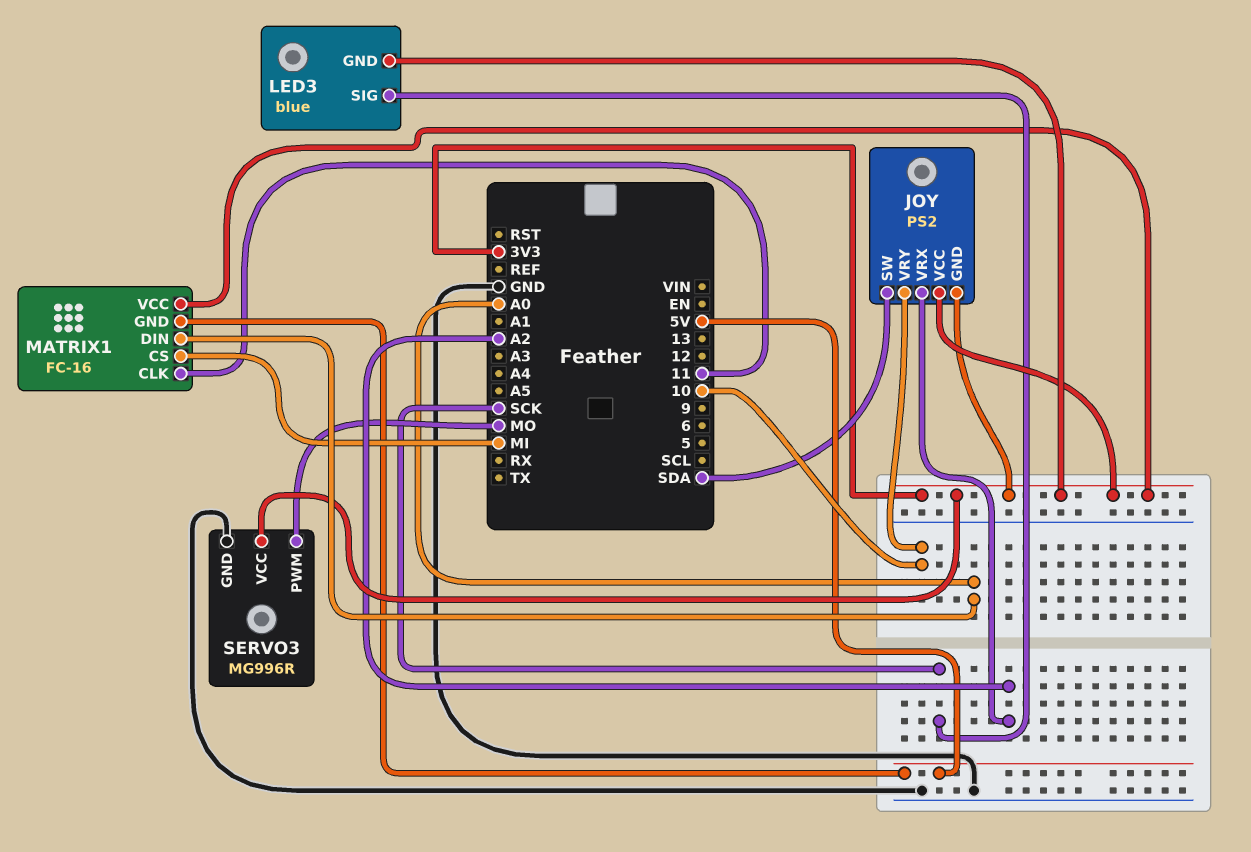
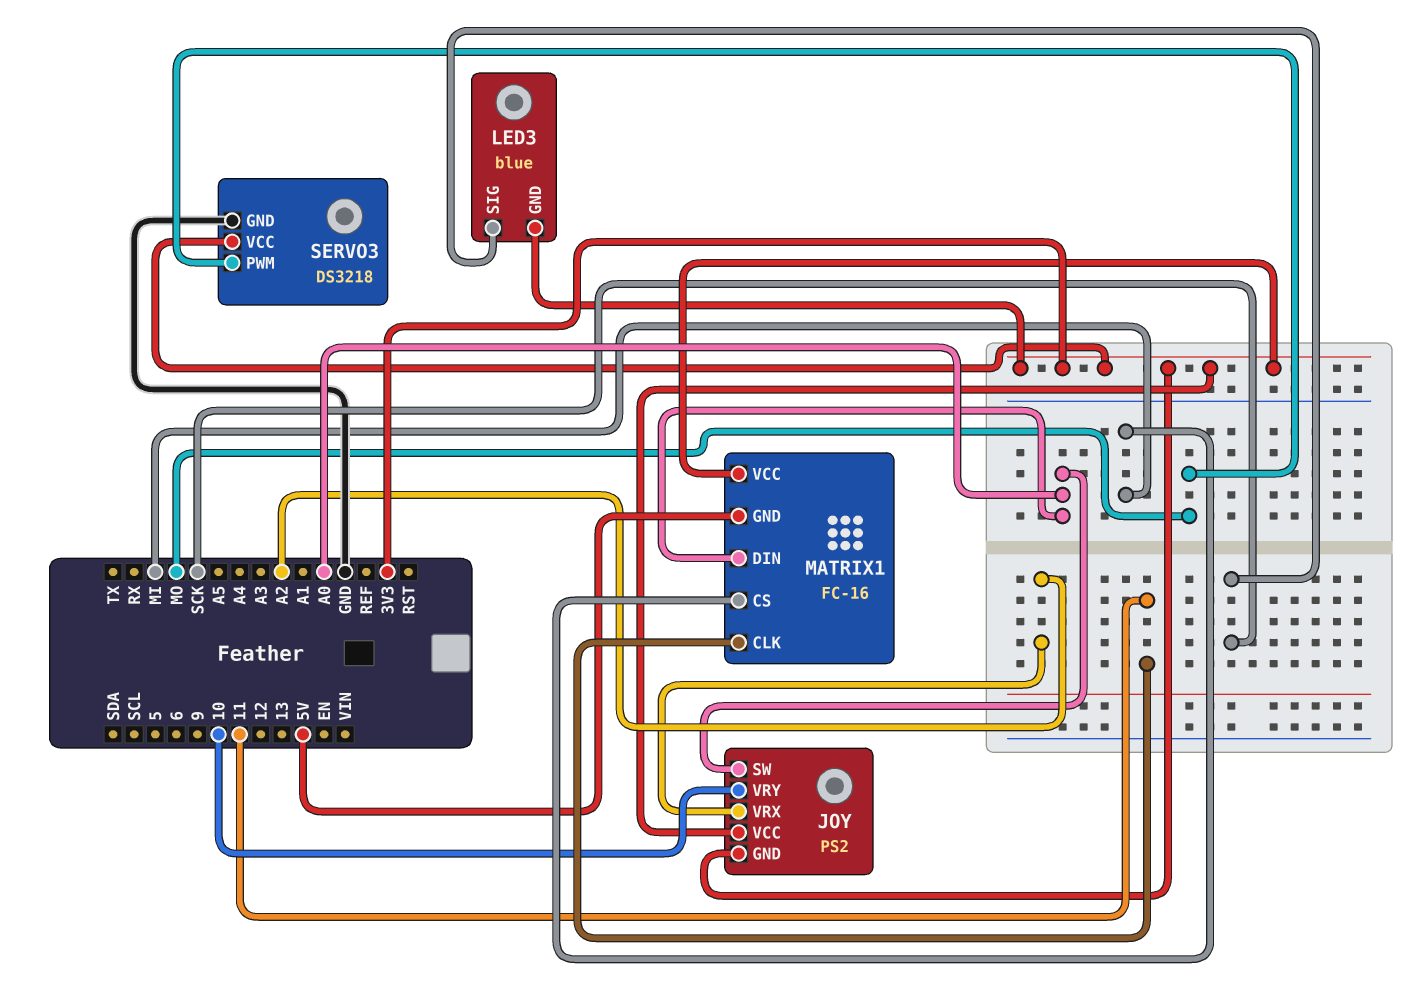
JOY pin SW: SDA -> A0
SERVO3: MG996R -> DS3218

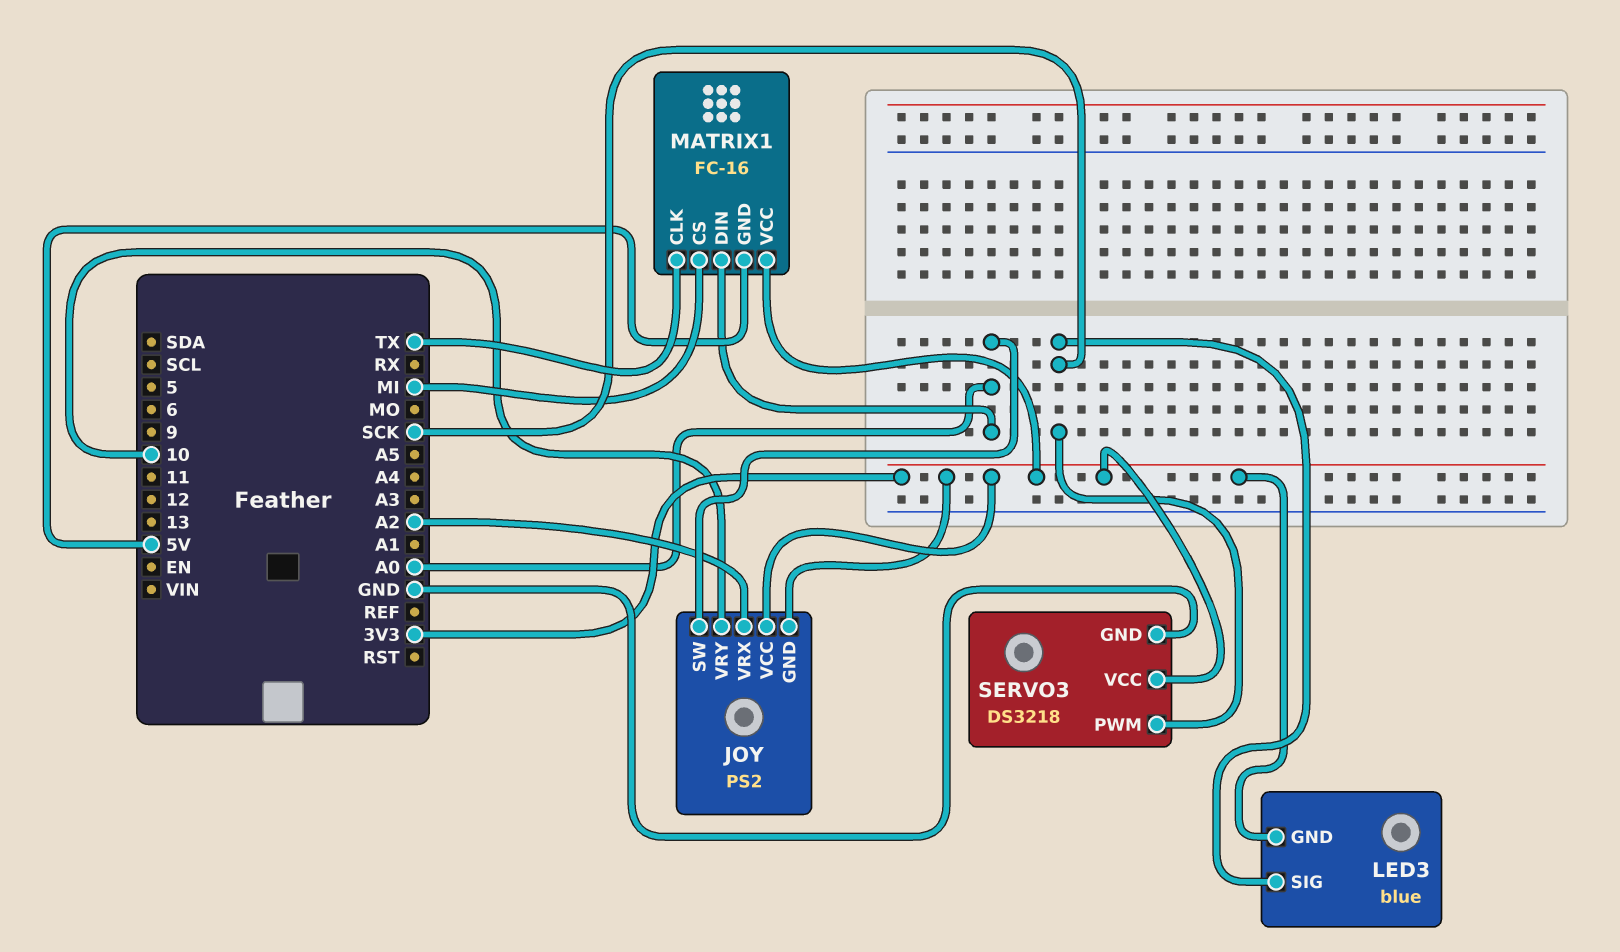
MATRIX1 pin CLK: 11 -> TX
SERVO3 pin PWM: MO -> SCK

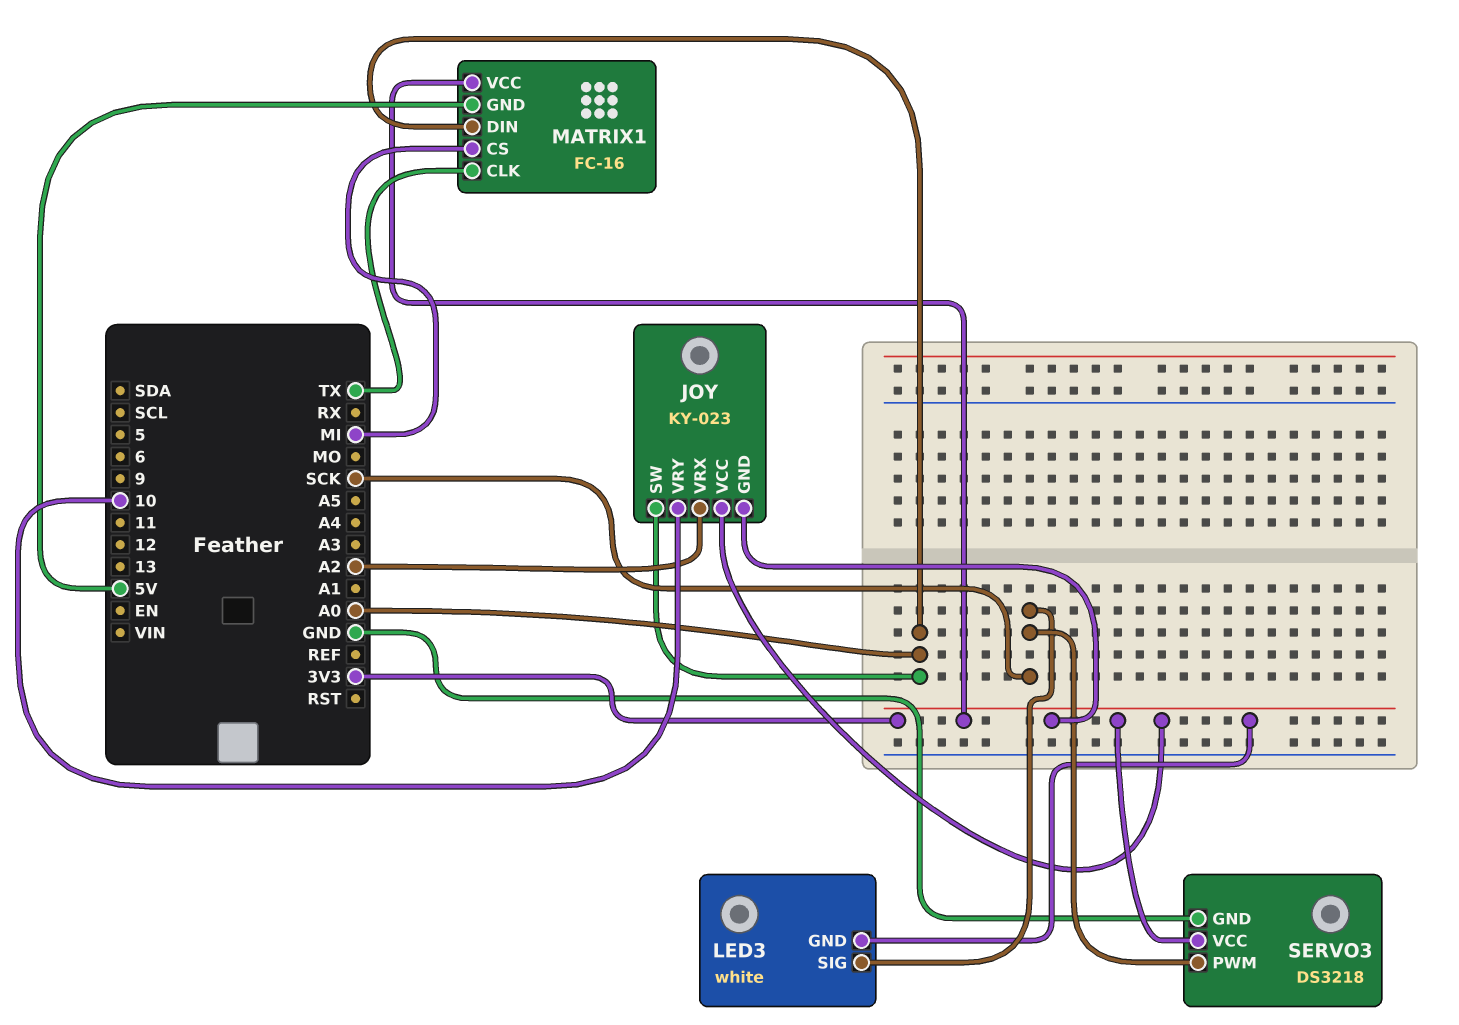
JOY: PS2 -> KY-023
LED3: blue -> white

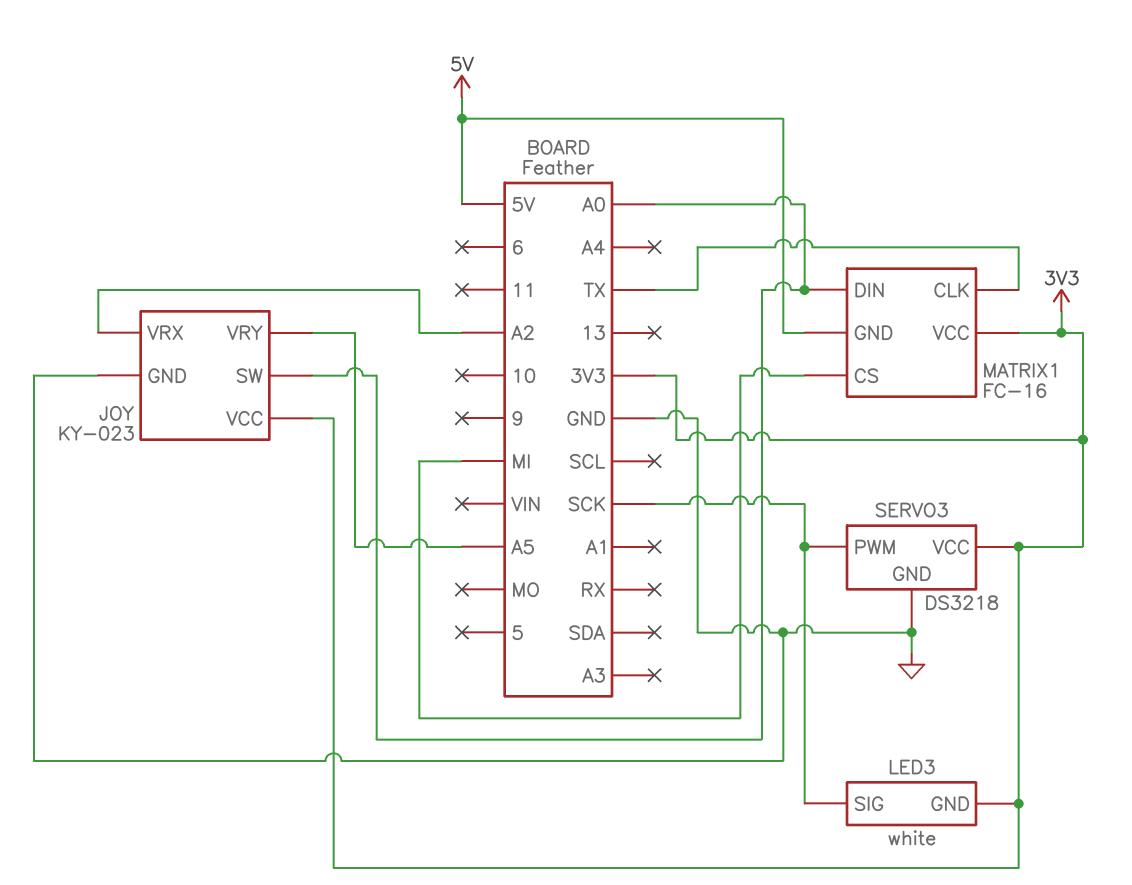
JOY pin GND: 3V3 -> GND
JOY pin VRY: 10 -> A5

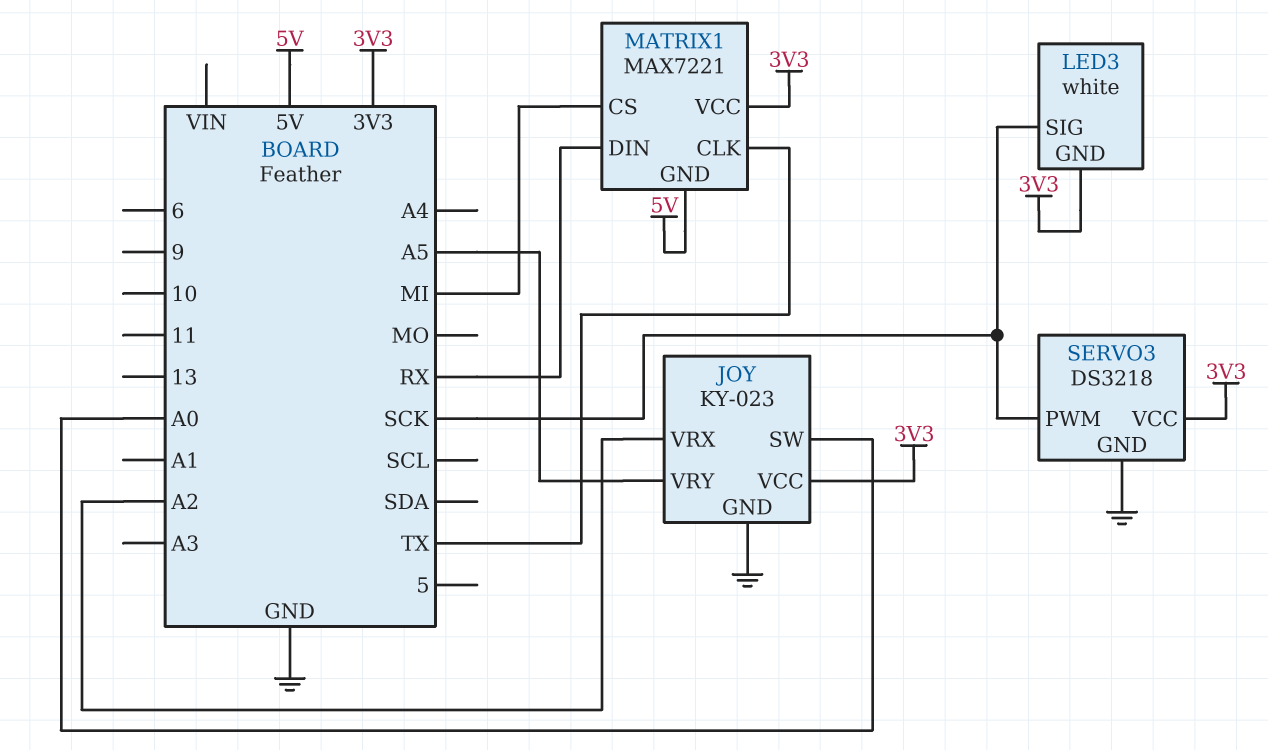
MATRIX1: FC-16 -> MAX7221
MATRIX1 pin DIN: A0 -> RX

